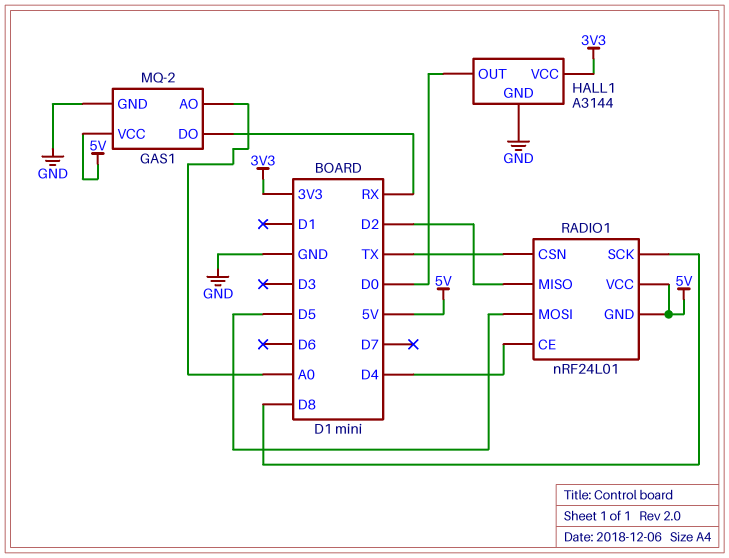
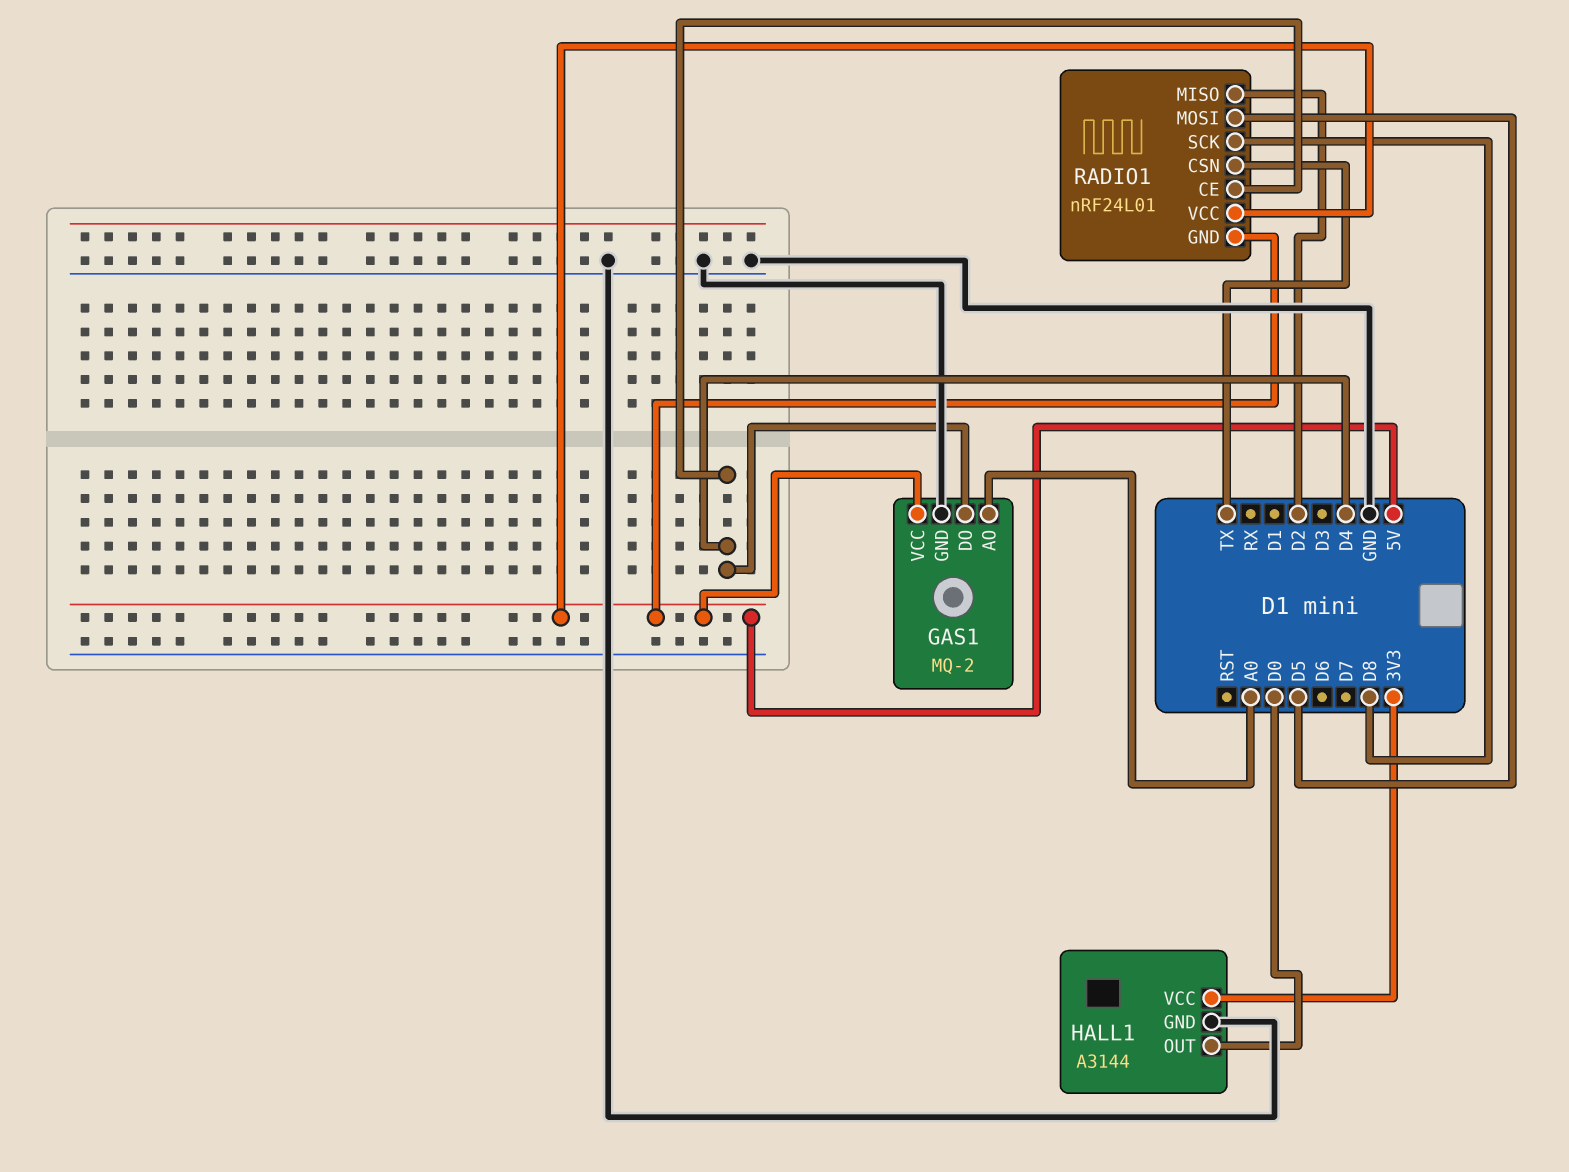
GAS1 pin DO: RX -> D4

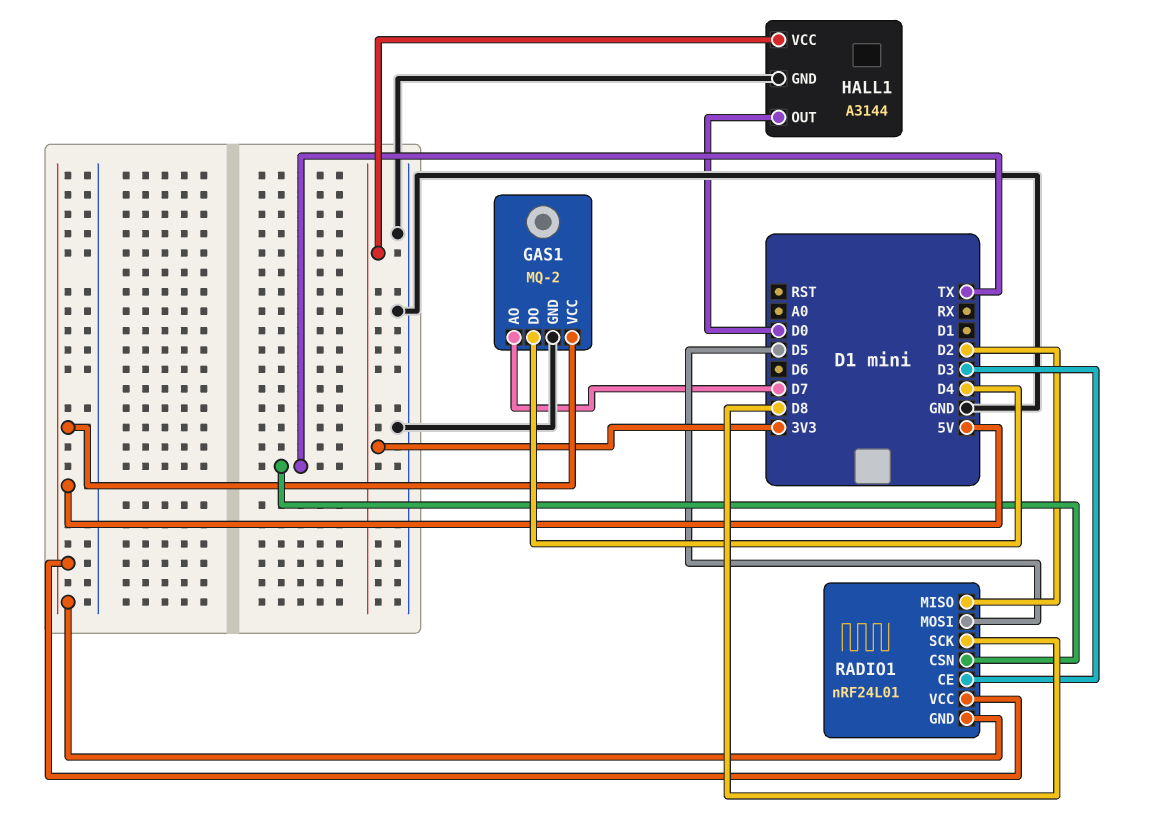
GAS1 pin AO: A0 -> D7
RADIO1 pin CE: D4 -> D3

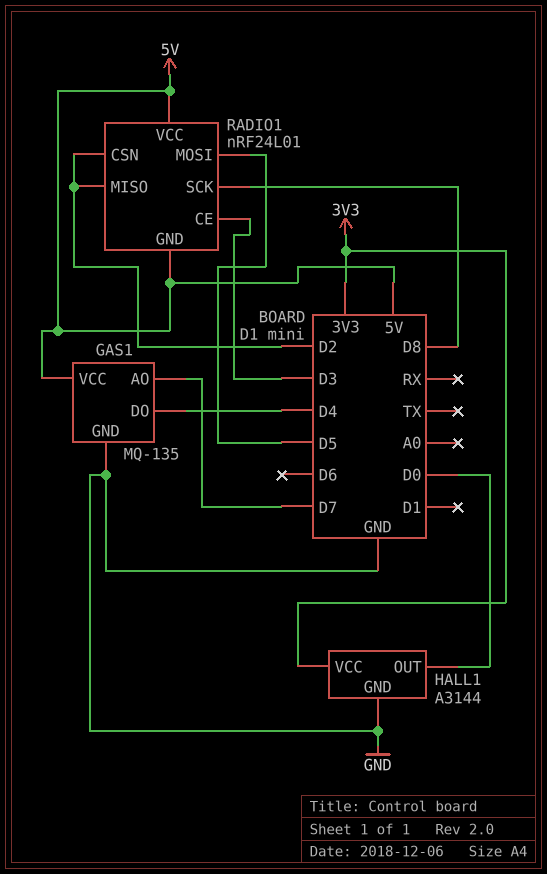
GAS1: MQ-2 -> MQ-135
RADIO1 pin CSN: TX -> D2

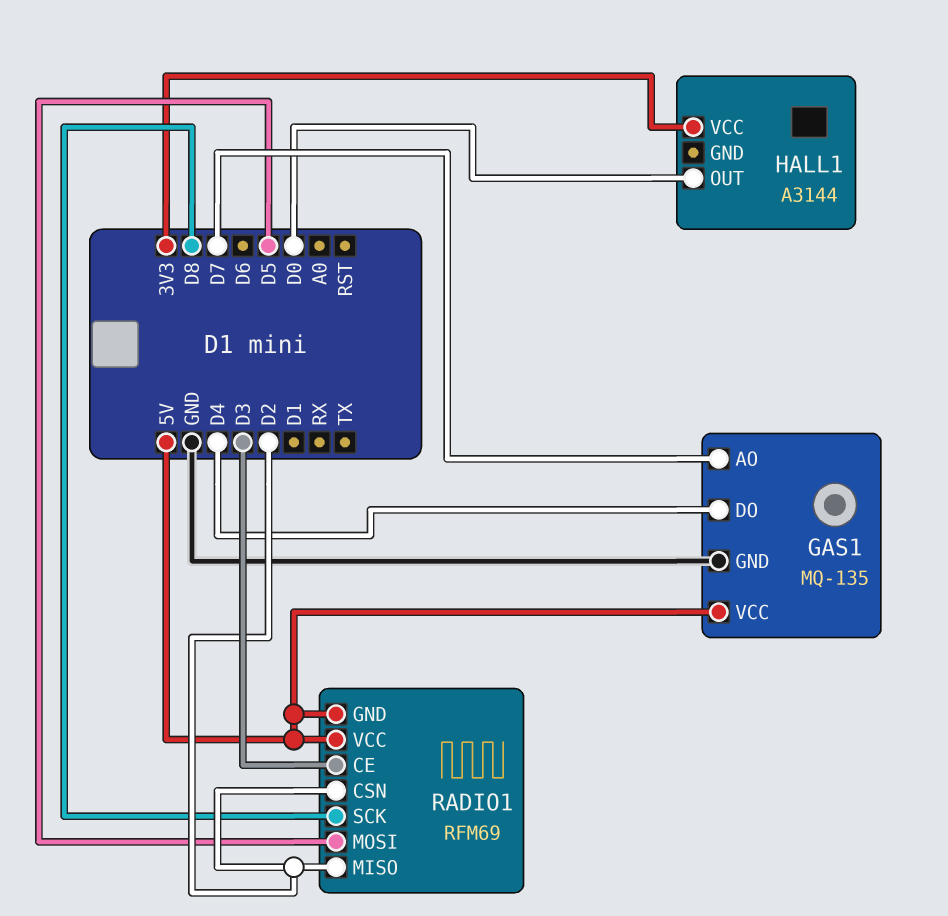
HALL1 pin GND: GND -> none
RADIO1: nRF24L01 -> RFM69

